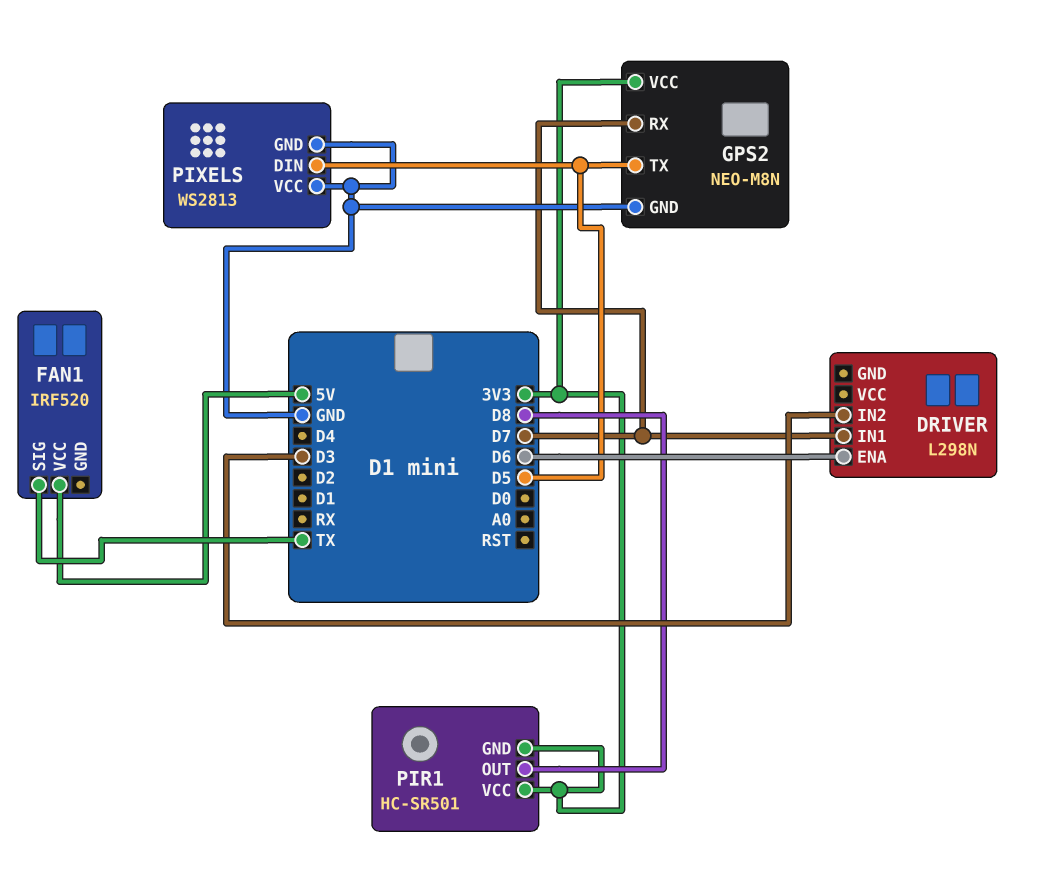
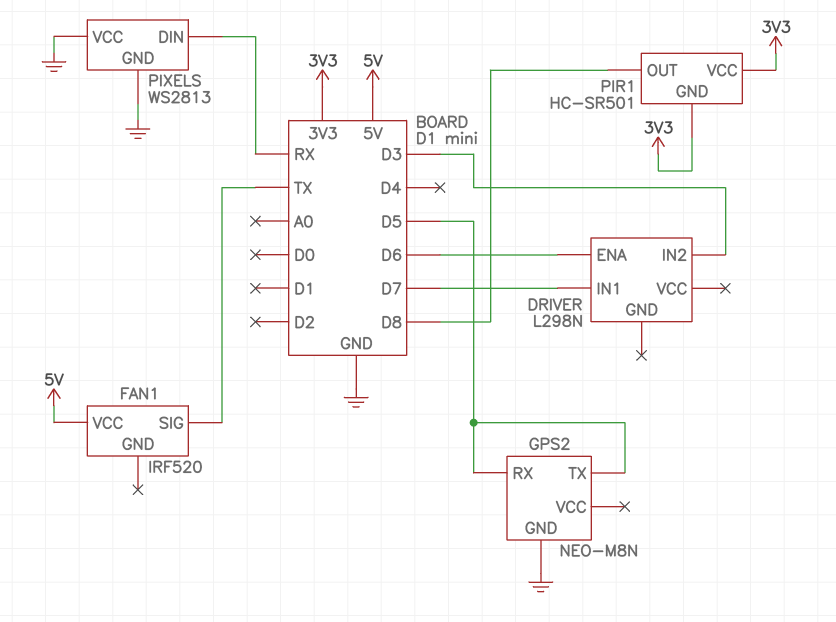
GPS2 pin RX: D7 -> D5
GPS2 pin VCC: 3V3 -> none
PIXELS pin DIN: D5 -> RX

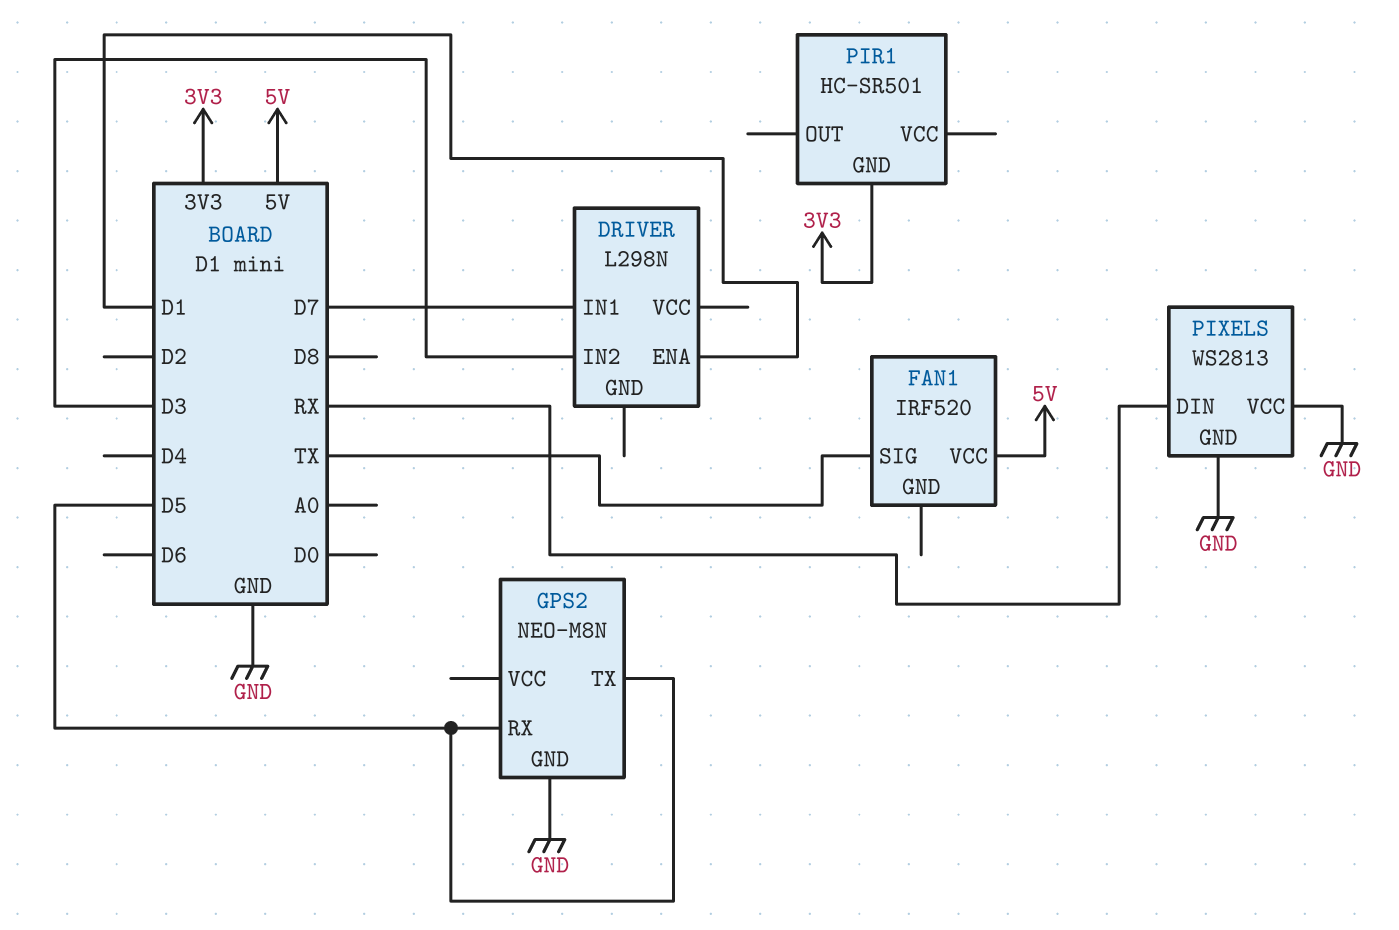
DRIVER pin ENA: D6 -> D1
PIR1 pin OUT: D8 -> none
PIR1 pin VCC: 3V3 -> none

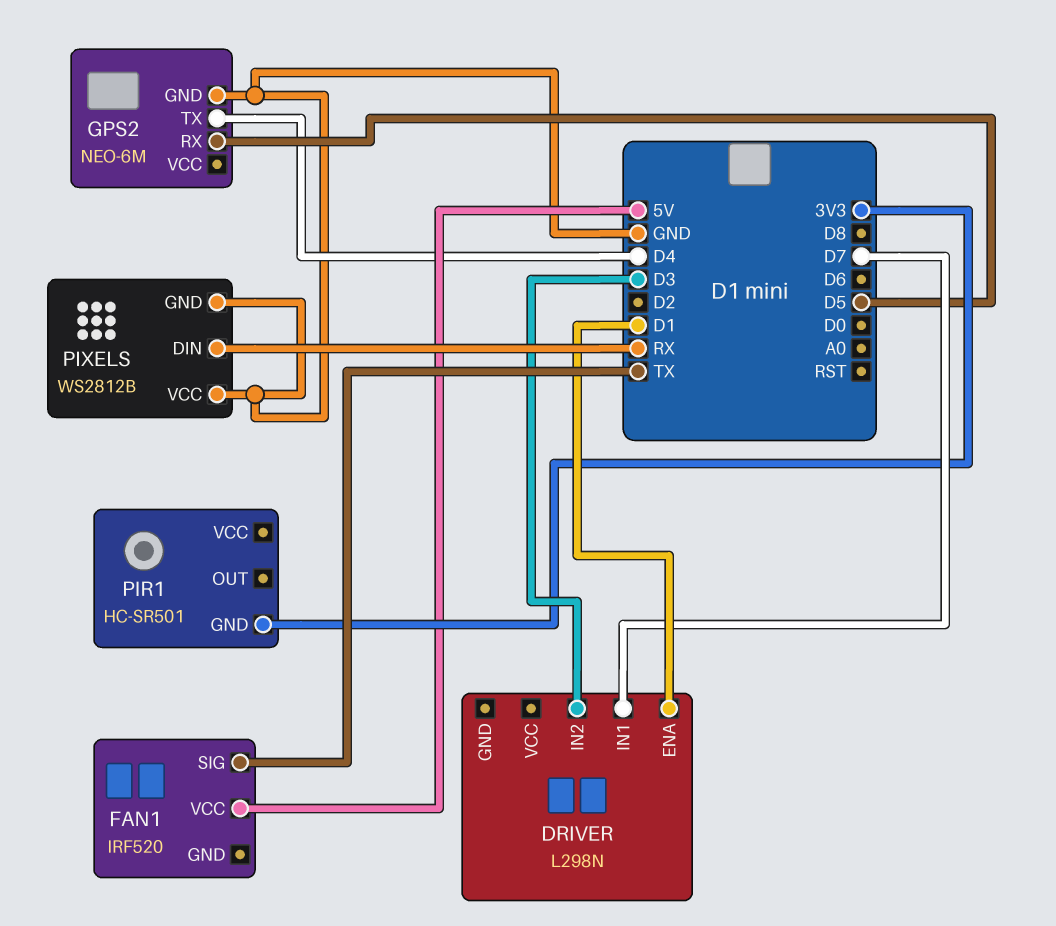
GPS2: NEO-M8N -> NEO-6M
GPS2 pin TX: D5 -> D4
PIXELS: WS2813 -> WS2812B

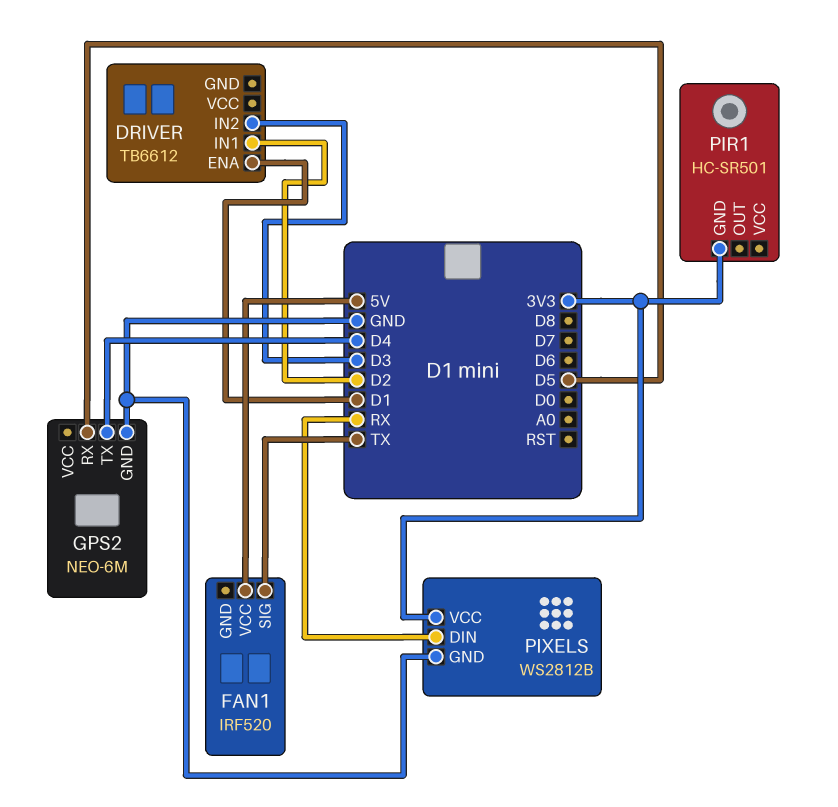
DRIVER: L298N -> TB6612
DRIVER pin IN1: D7 -> D2
PIXELS pin VCC: GND -> 3V3

